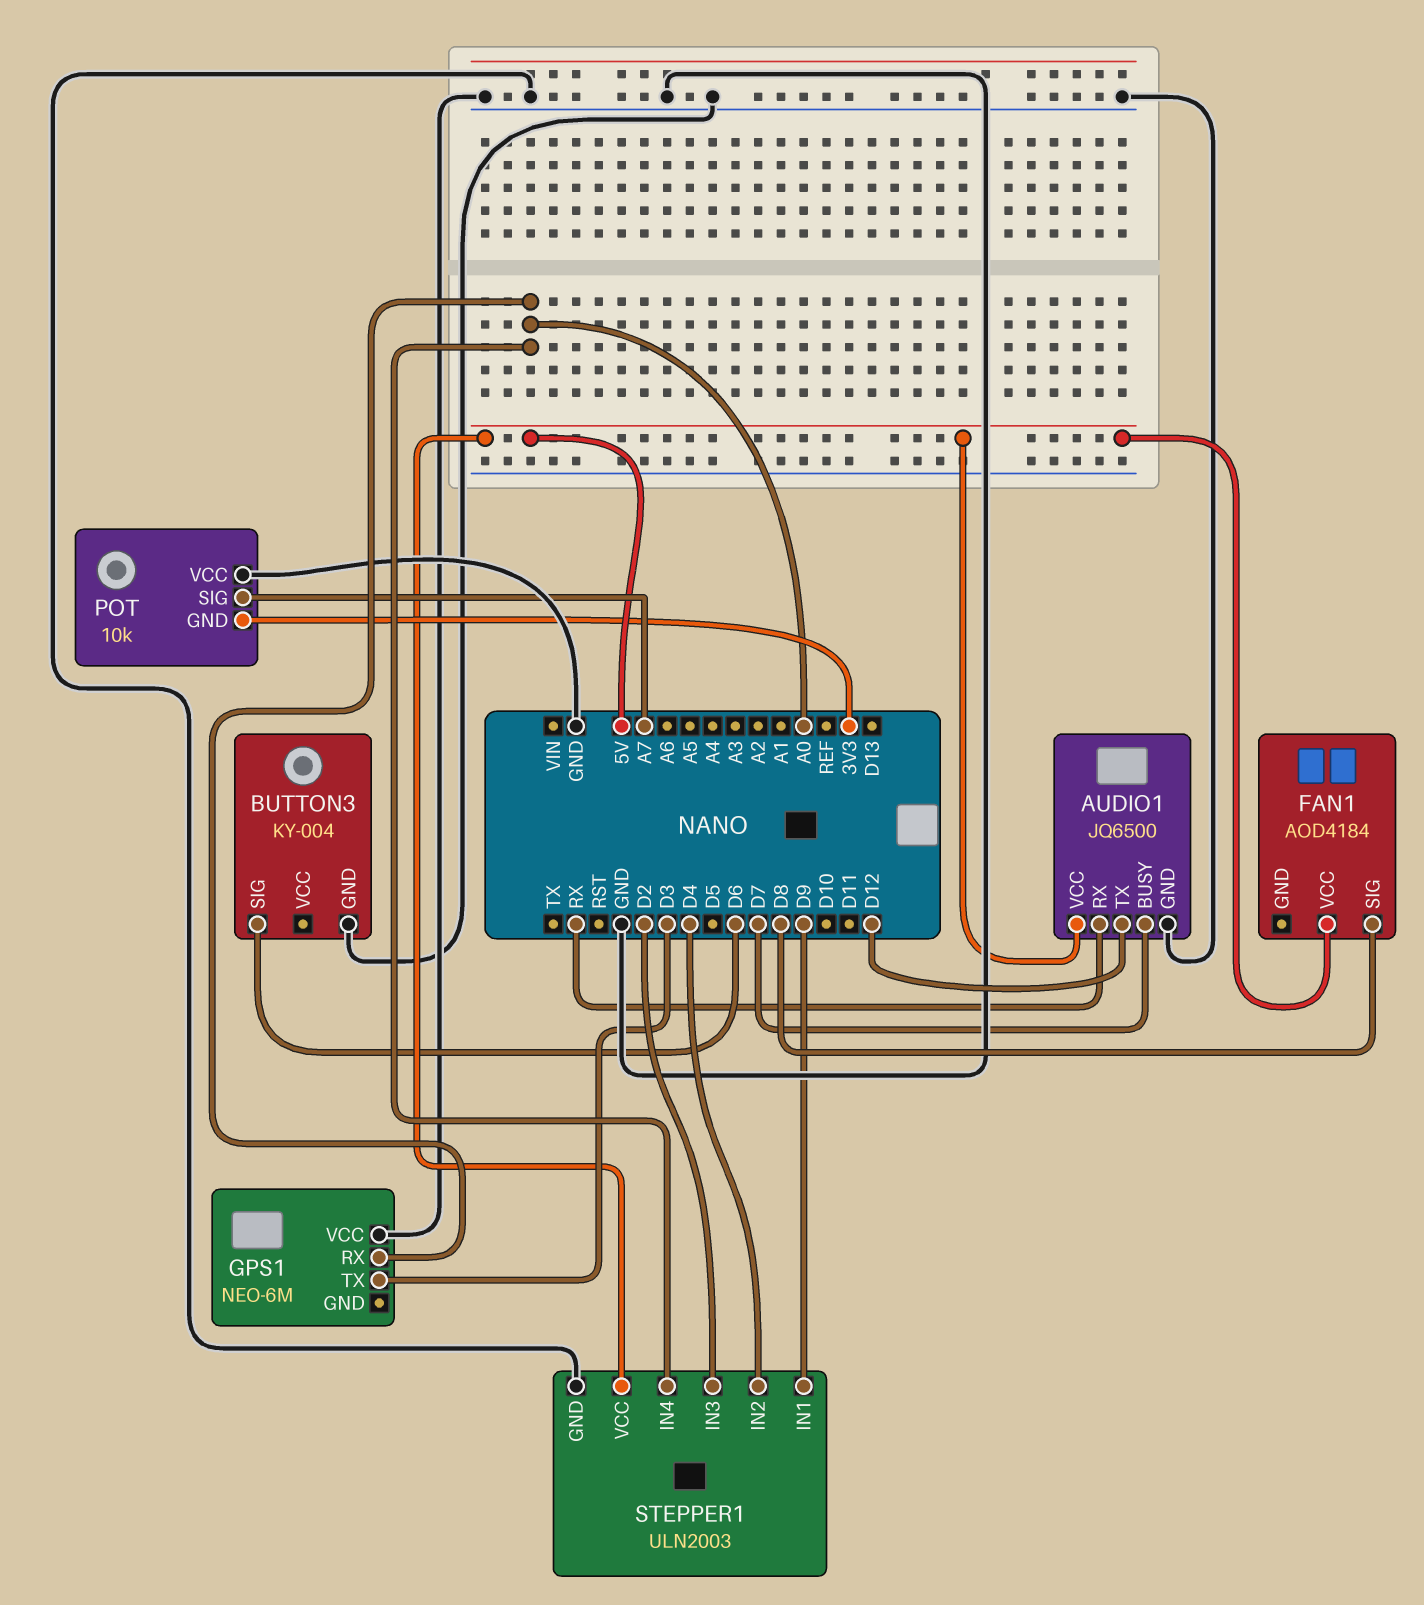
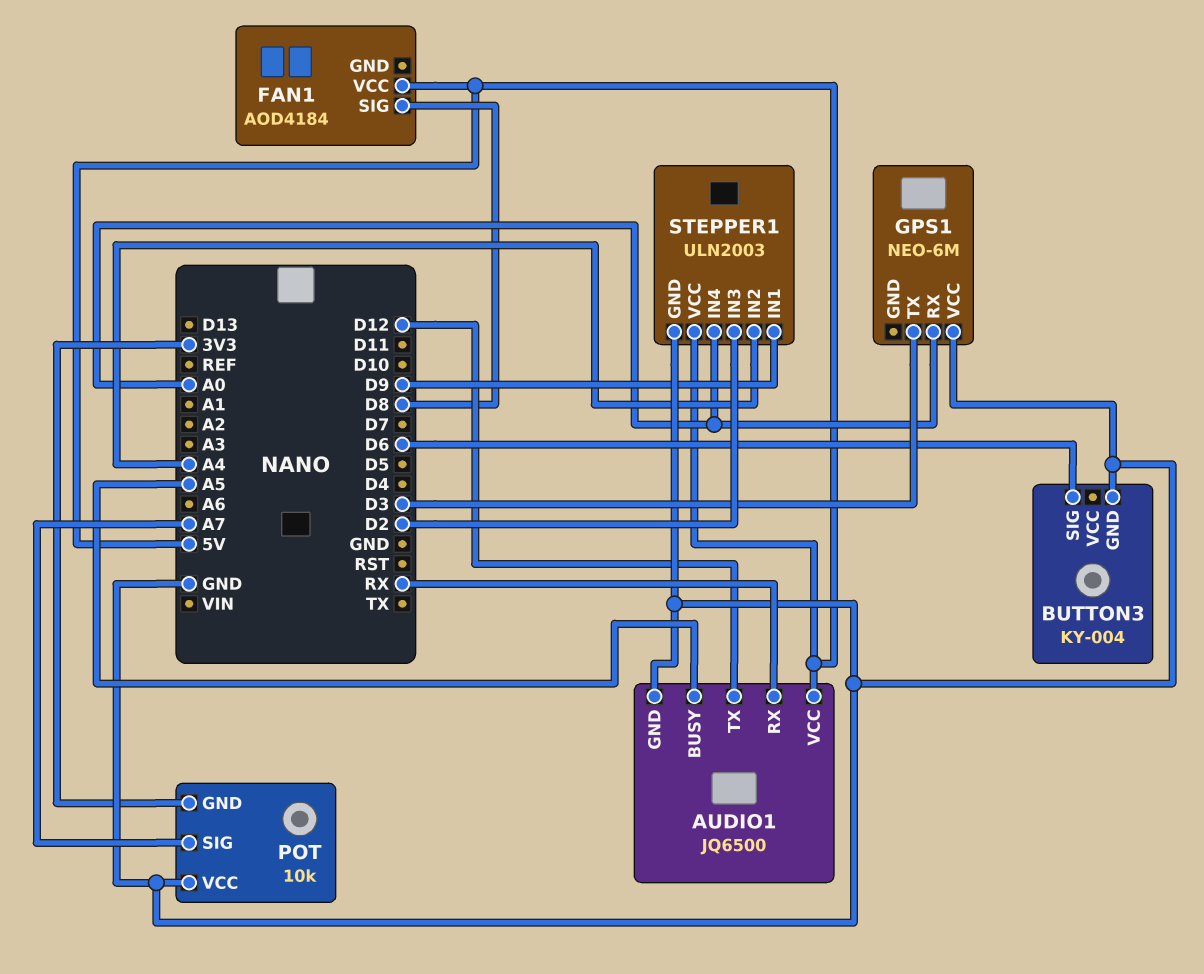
AUDIO1 pin BUSY: D7 -> A5
STEPPER1 pin IN2: D4 -> A4

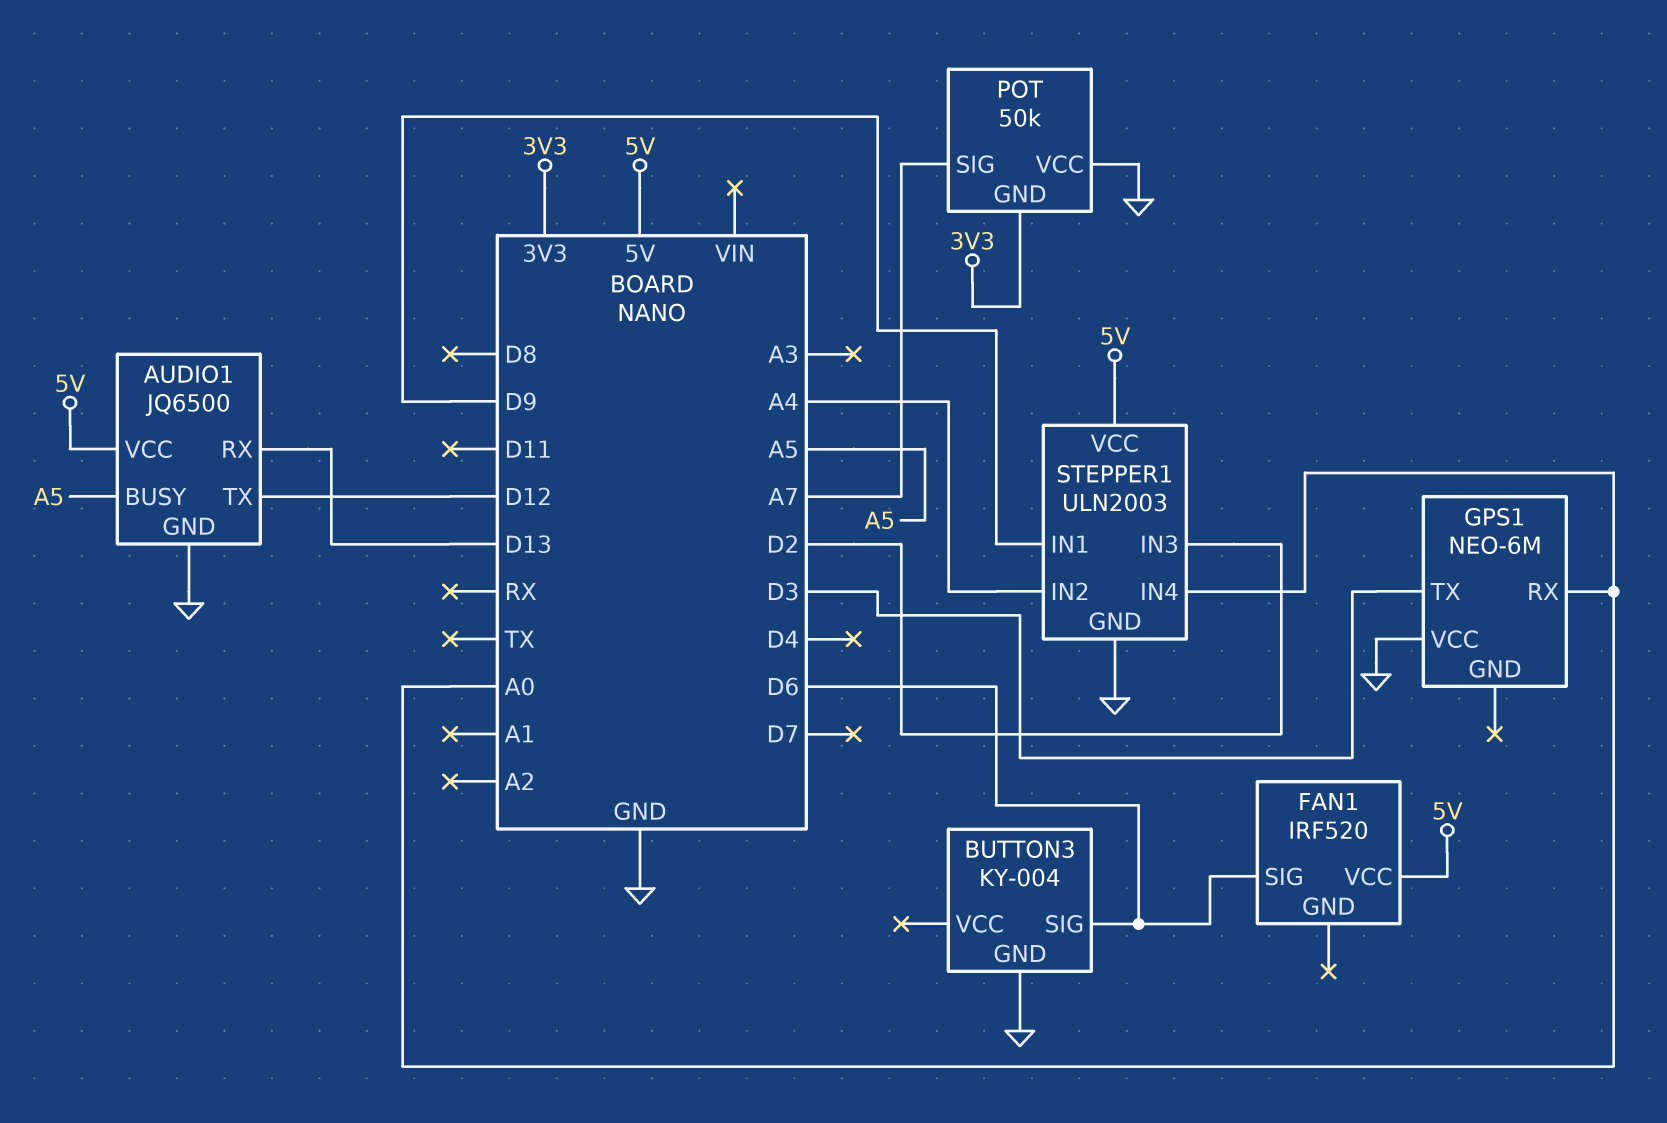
AUDIO1 pin RX: RX -> D13
FAN1: AOD4184 -> IRF520
FAN1 pin SIG: D8 -> D6
POT: 10k -> 50k

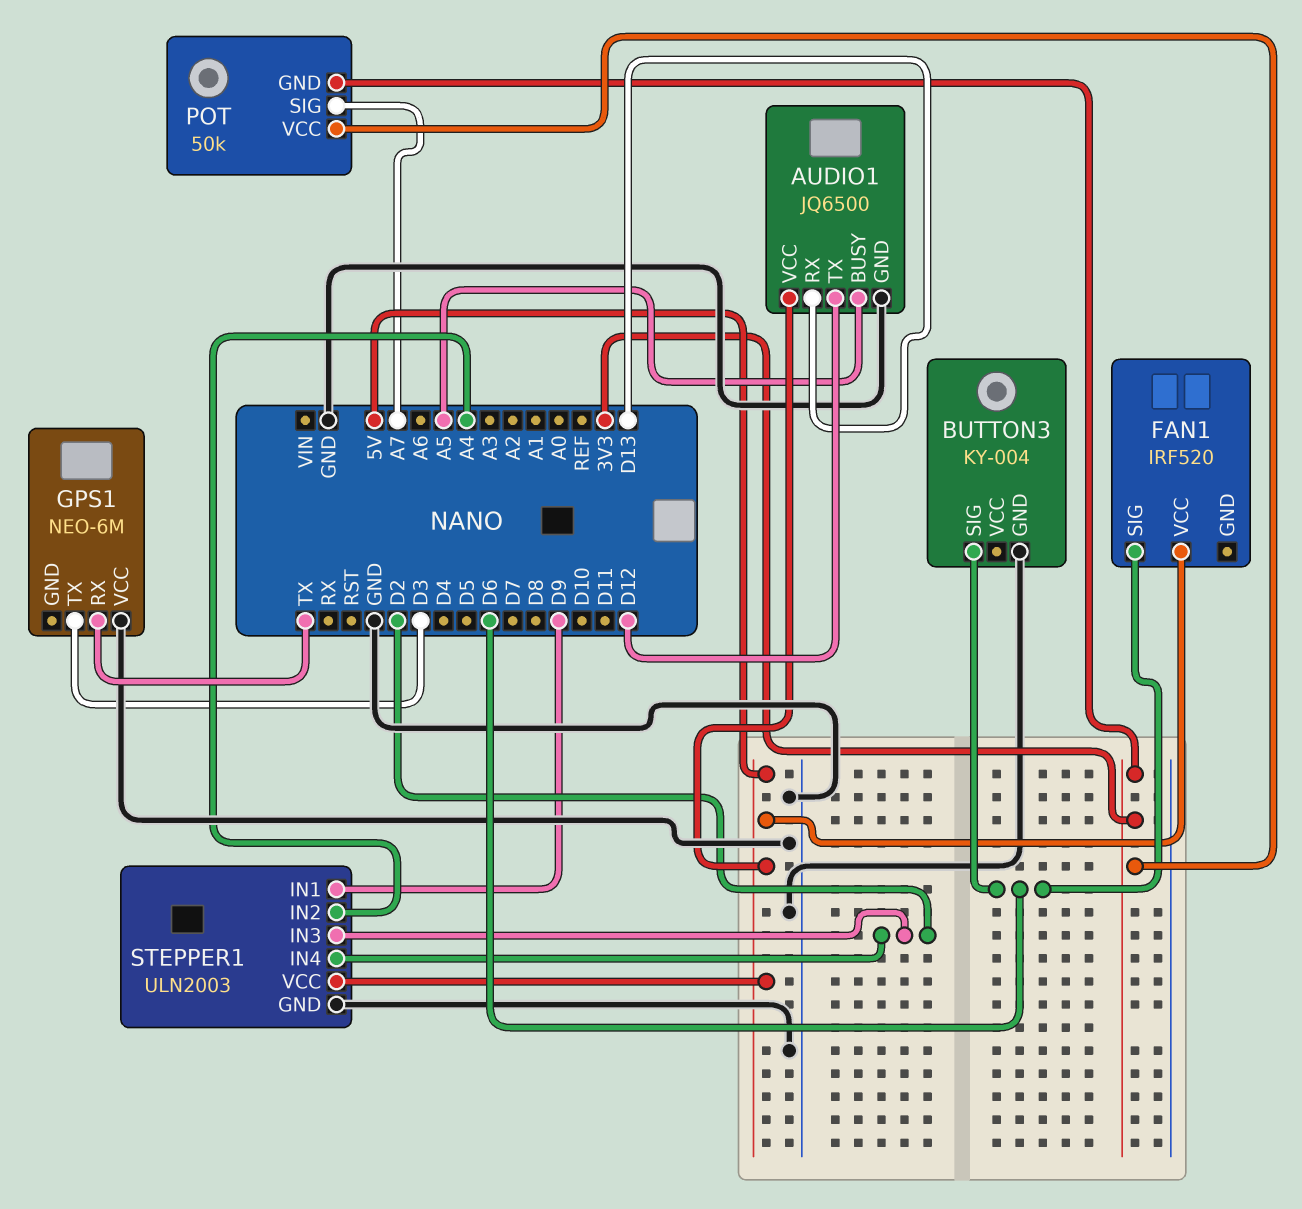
GPS1 pin RX: A0 -> TX
POT pin VCC: GND -> 3V3
STEPPER1 pin IN4: A0 -> D2

